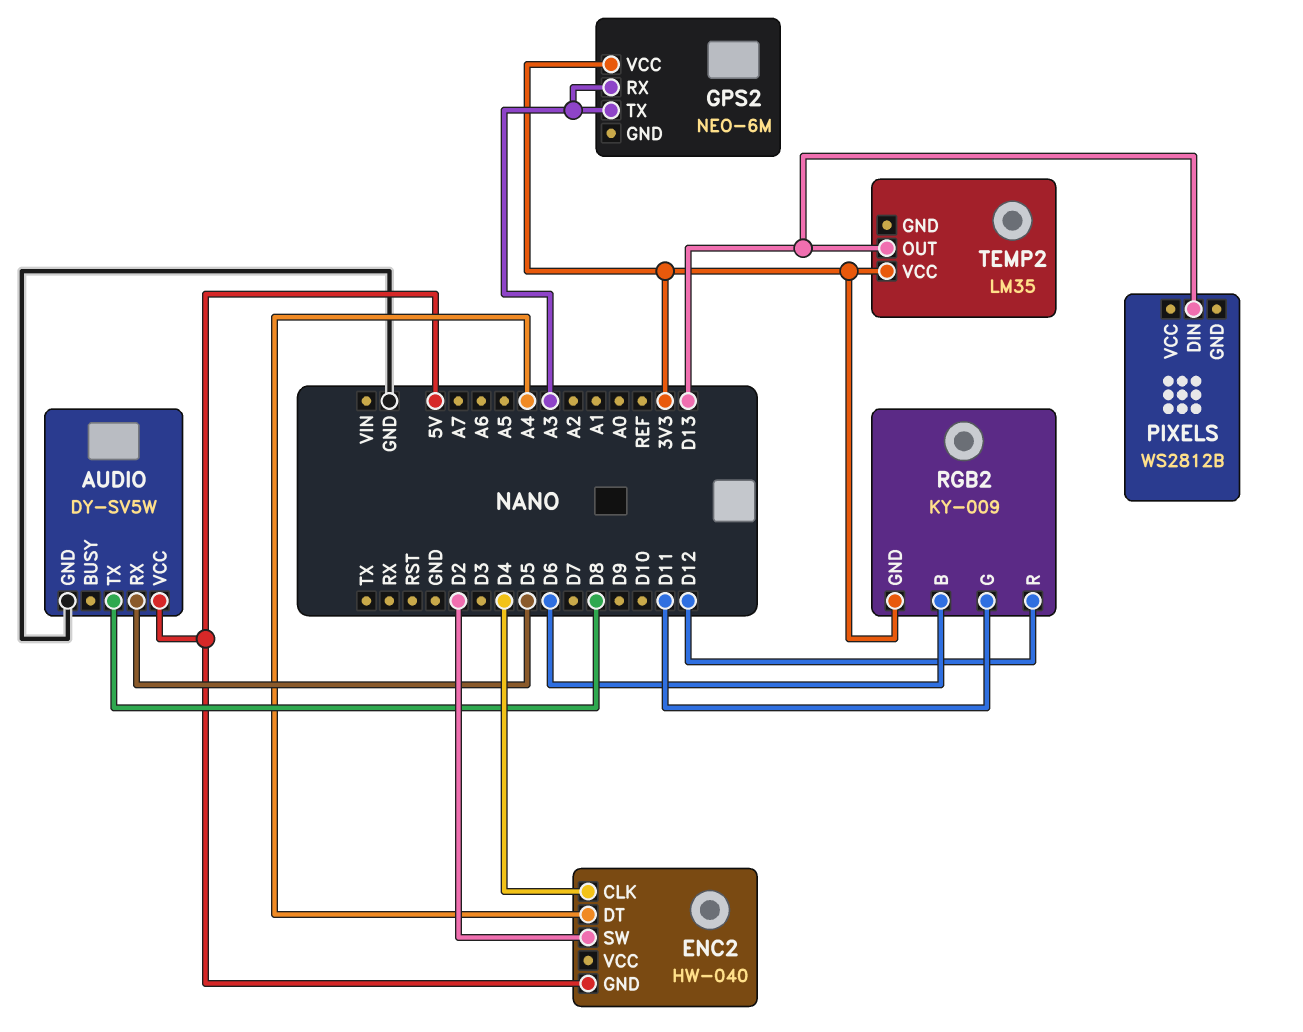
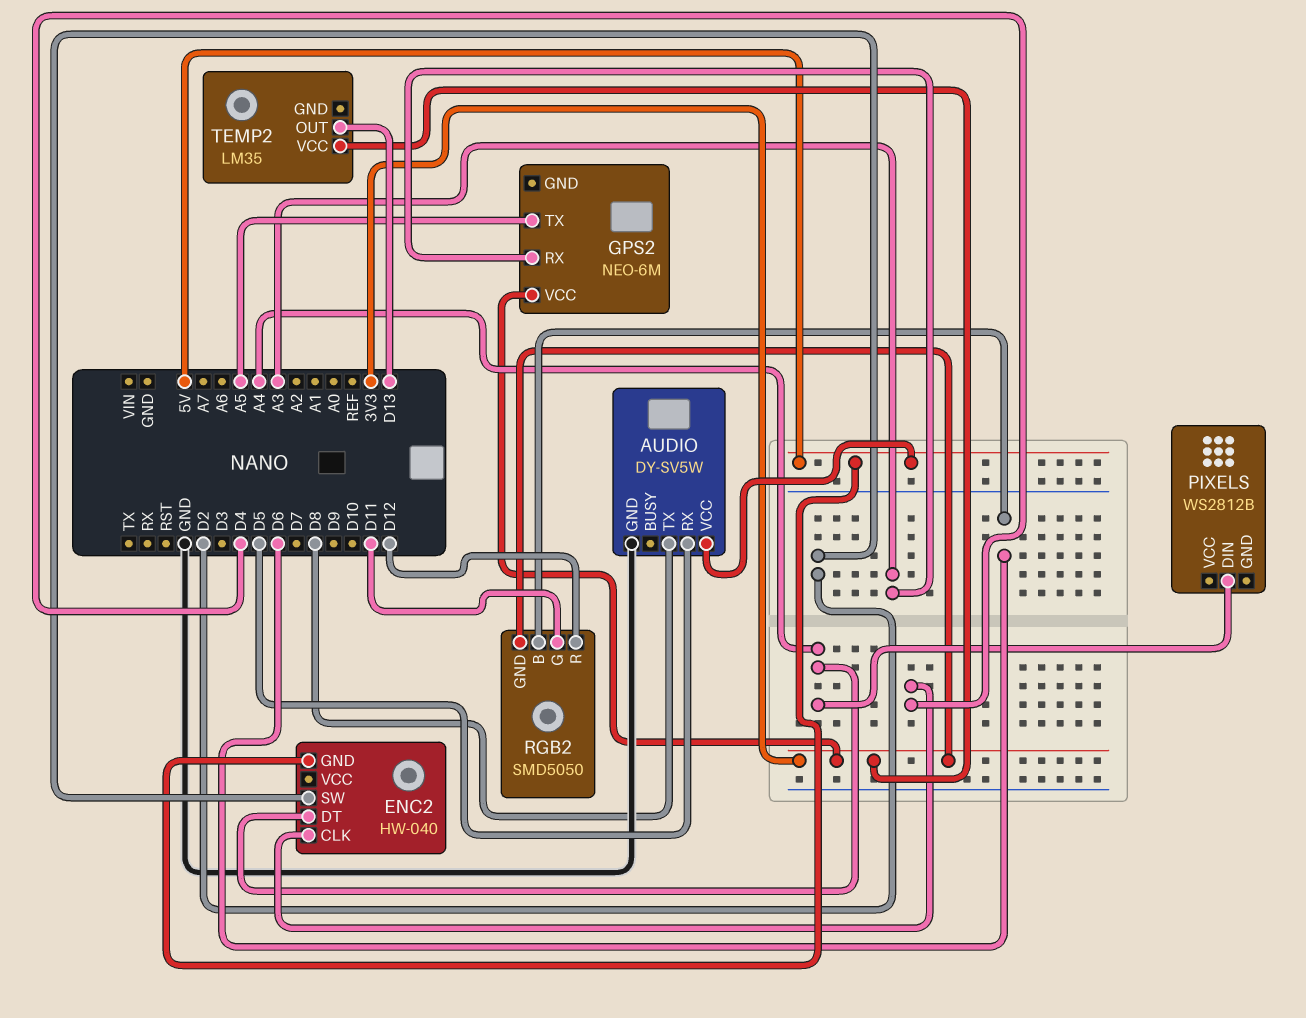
GPS2 pin TX: A3 -> A5
PIXELS pin DIN: D13 -> A4
RGB2: KY-009 -> SMD5050

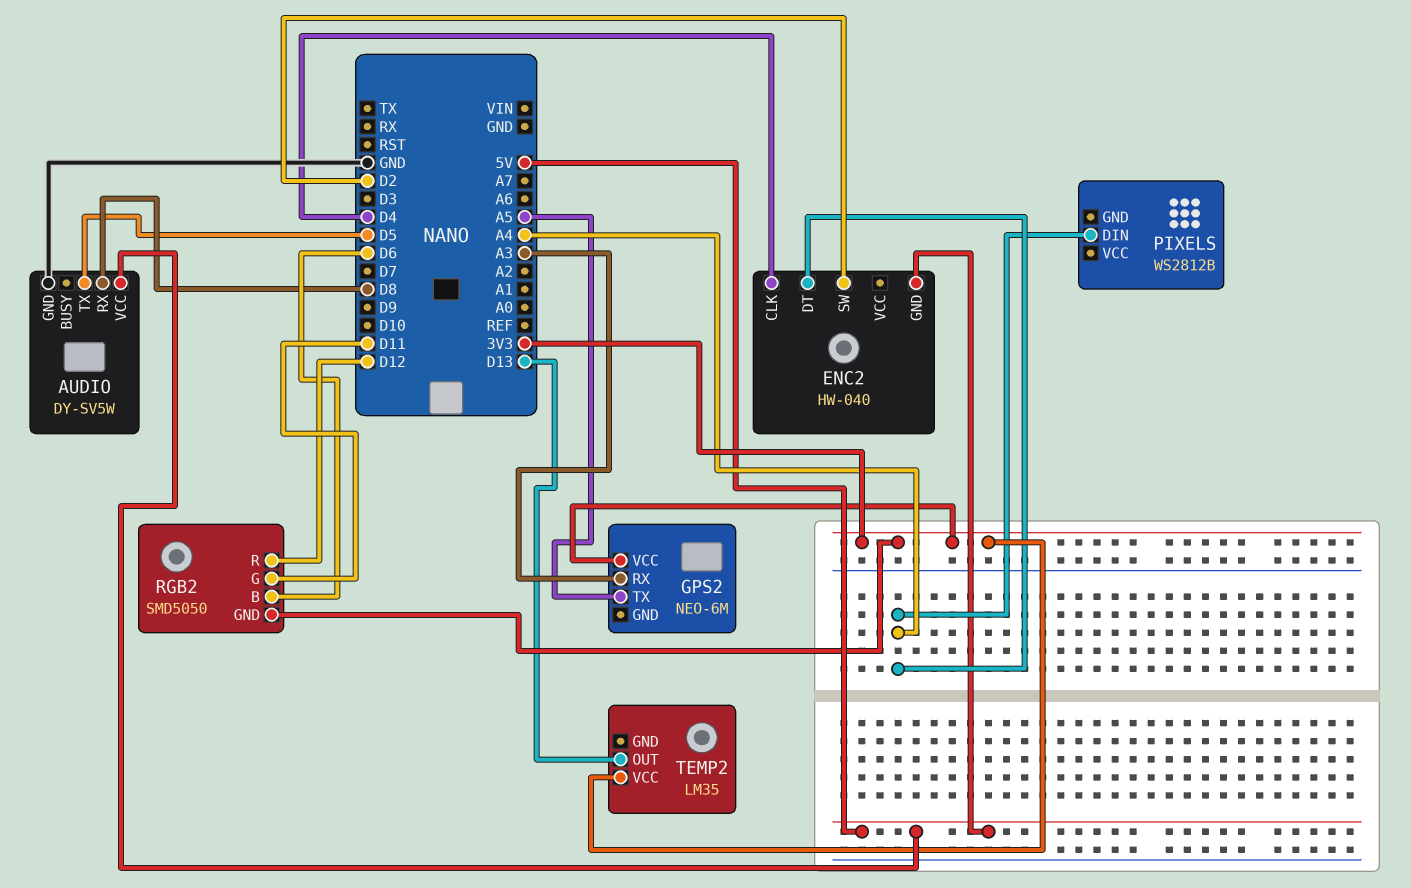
AUDIO pin RX: D5 -> D8
AUDIO pin TX: D8 -> D5

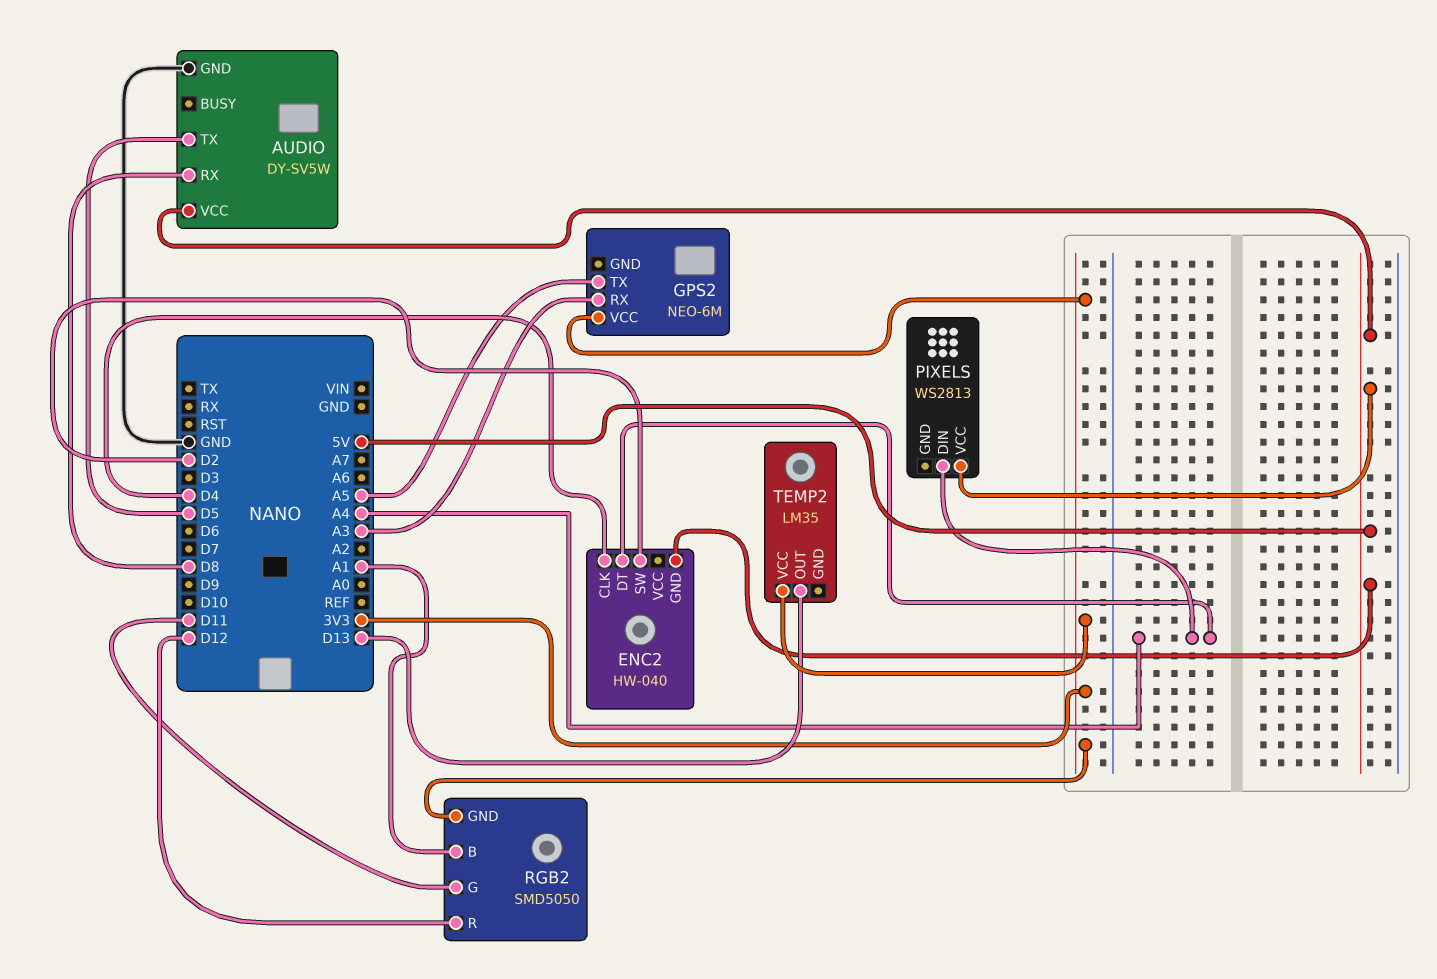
PIXELS: WS2812B -> WS2813
PIXELS pin VCC: none -> 5V
RGB2 pin B: D6 -> A1

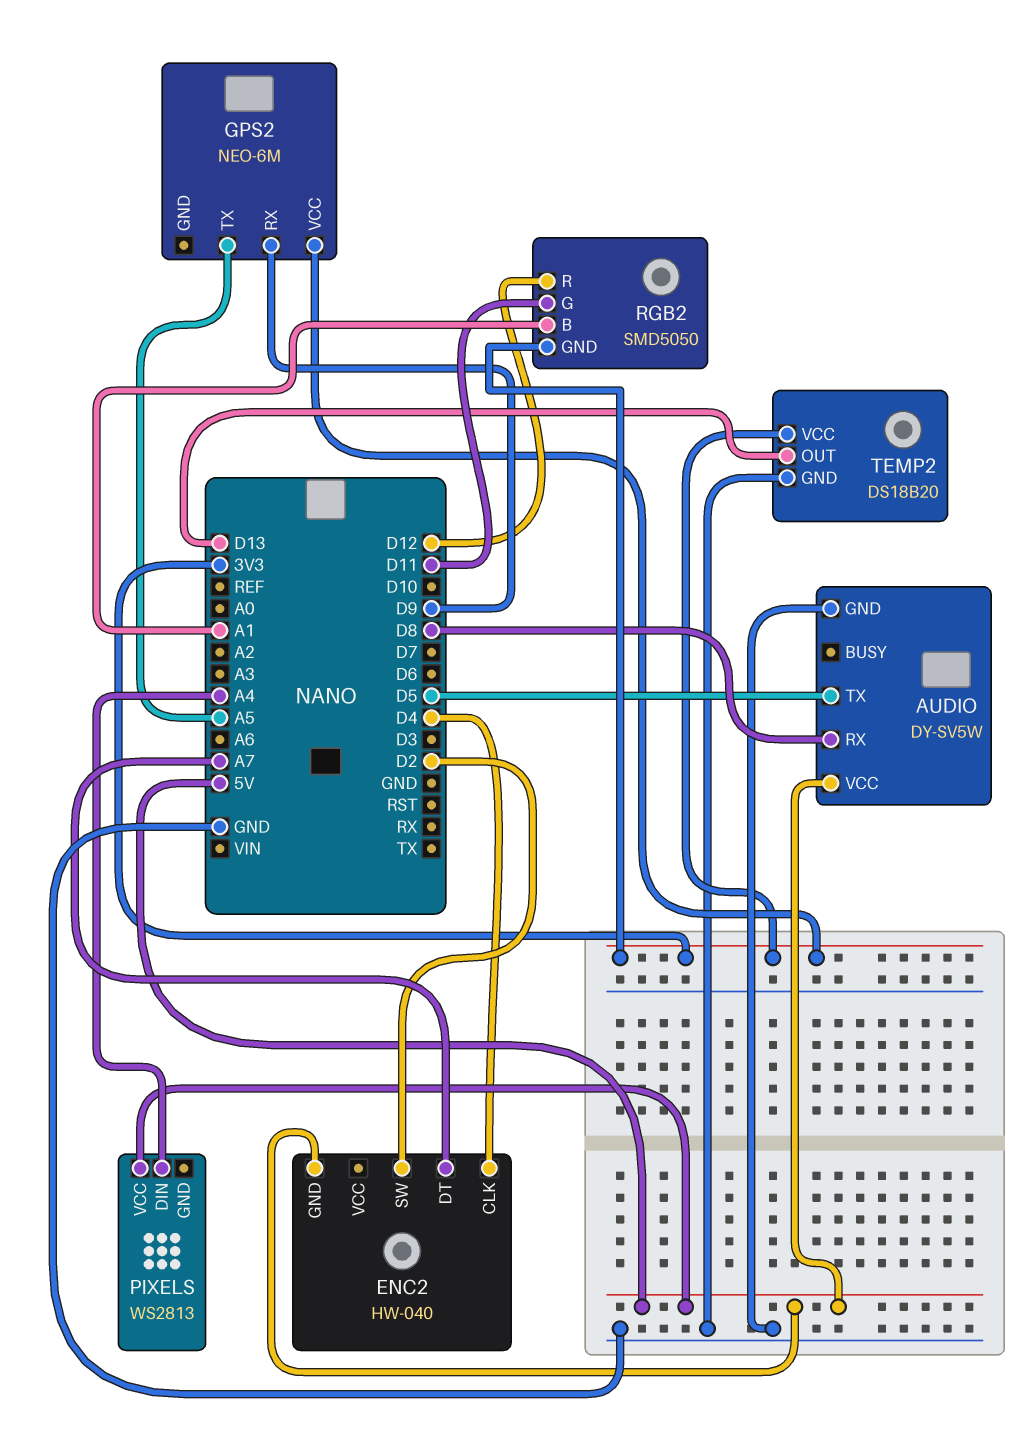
ENC2 pin DT: A4 -> A7
GPS2 pin RX: A3 -> D9
TEMP2: LM35 -> DS18B20
TEMP2 pin GND: none -> GND

